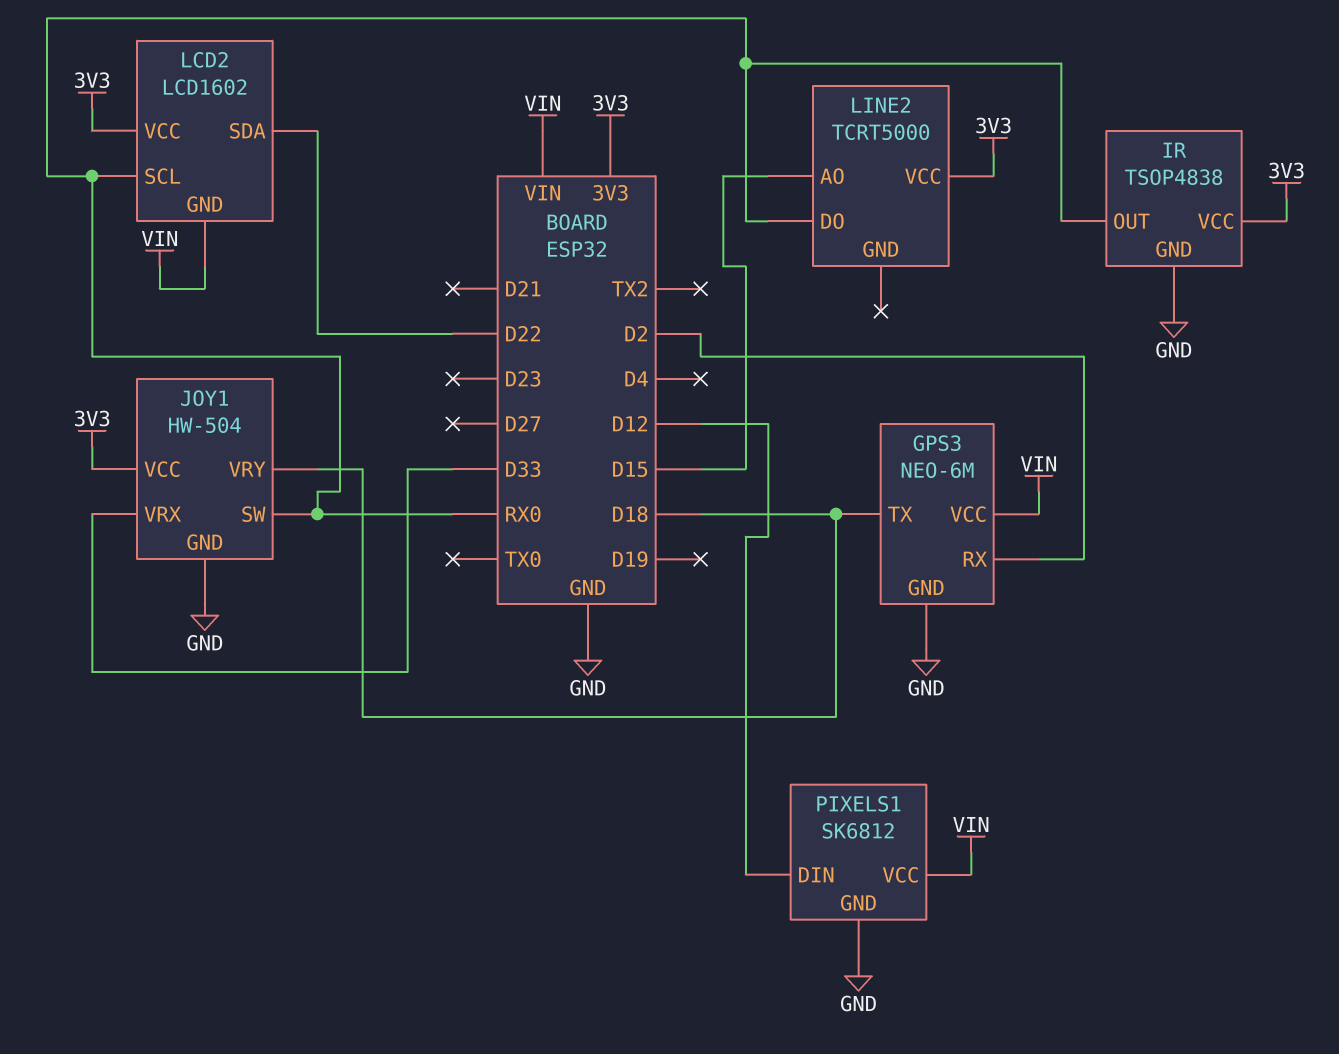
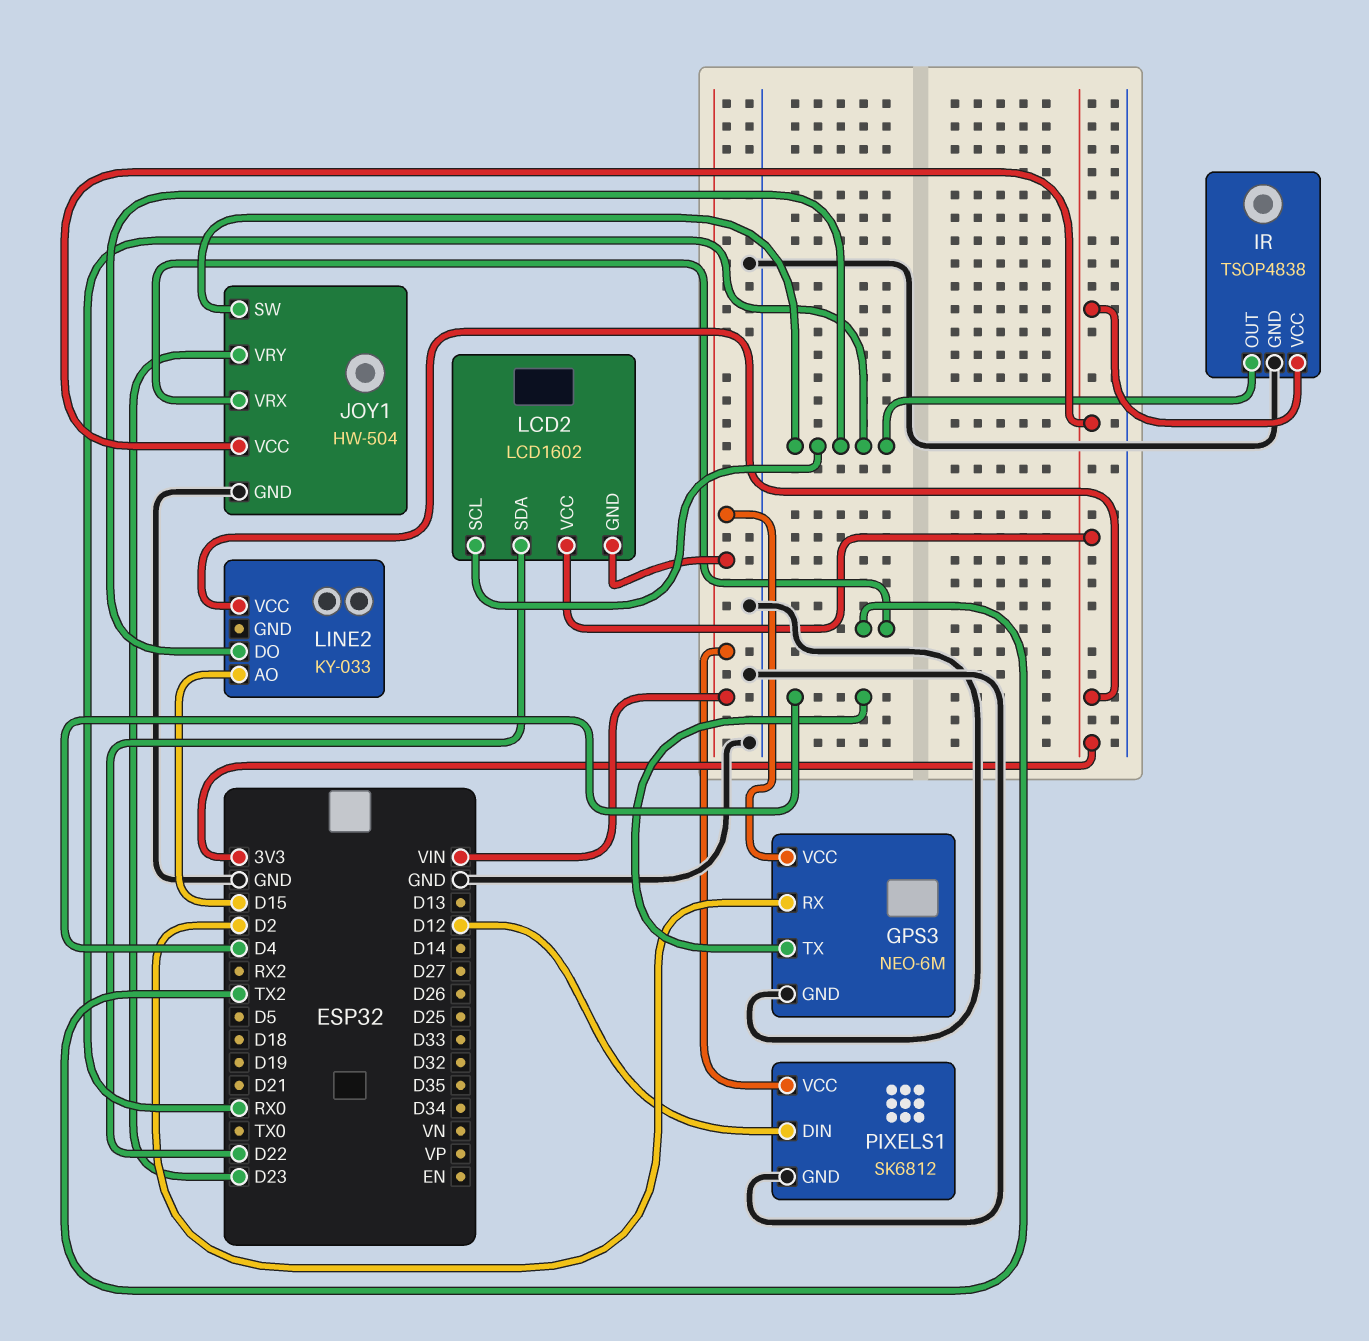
GPS3 pin TX: D18 -> D4
JOY1 pin VRX: D33 -> TX2
JOY1 pin VRY: D18 -> D23
LINE2: TCRT5000 -> KY-033

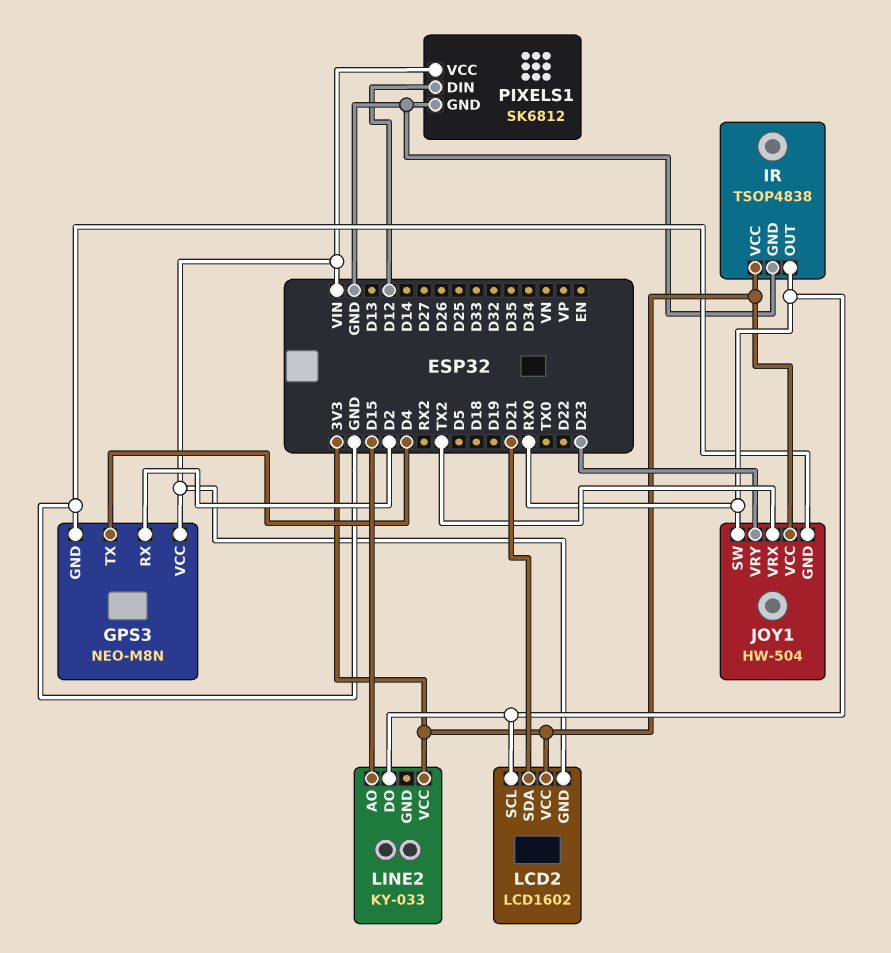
GPS3: NEO-6M -> NEO-M8N
LCD2 pin SDA: D22 -> D21

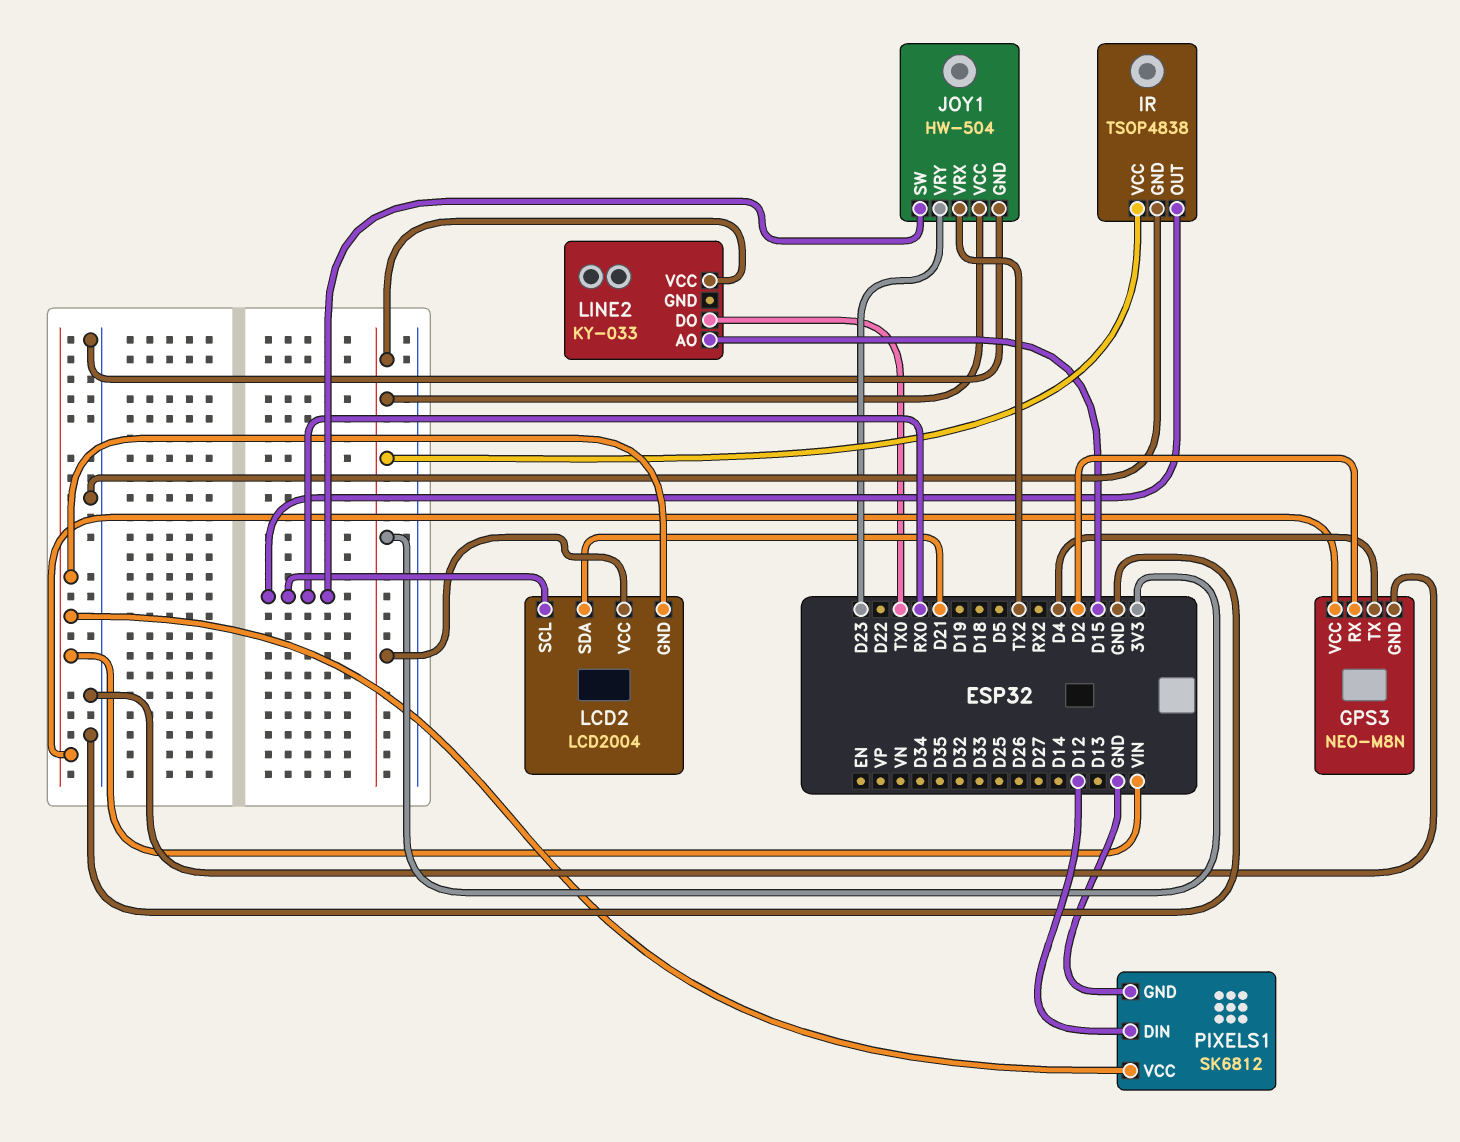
LCD2: LCD1602 -> LCD2004
LINE2 pin DO: RX0 -> TX0

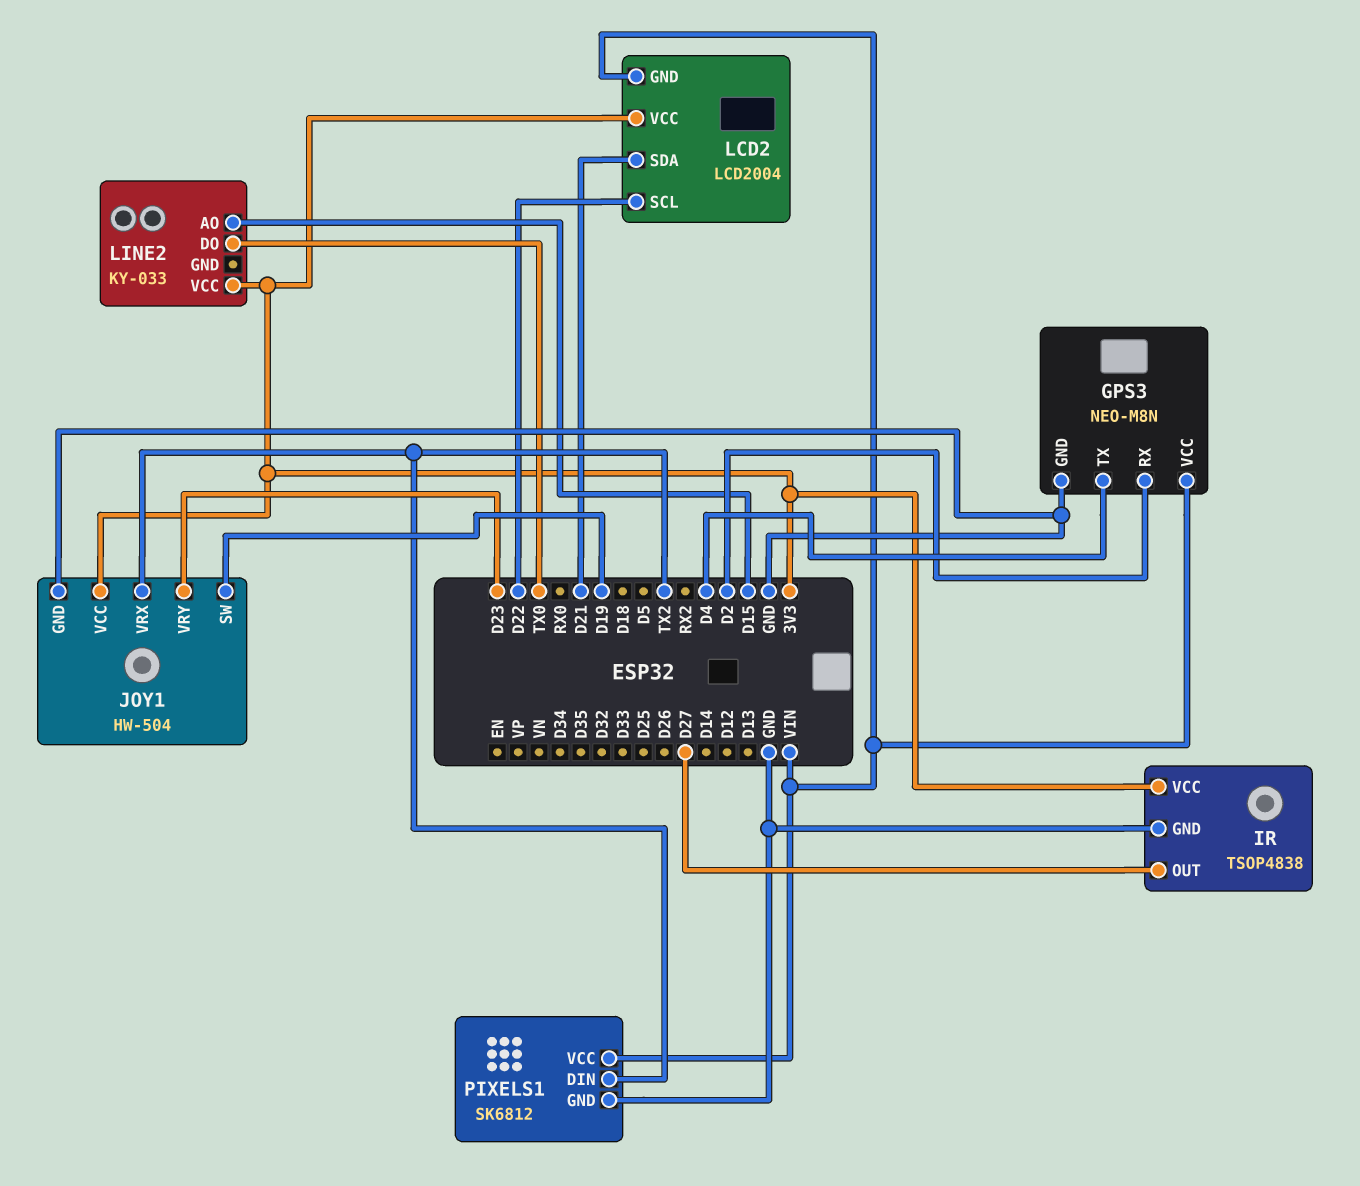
IR pin OUT: RX0 -> D27
JOY1 pin SW: RX0 -> D19
LCD2 pin SCL: RX0 -> D22
PIXELS1 pin DIN: D12 -> TX2

